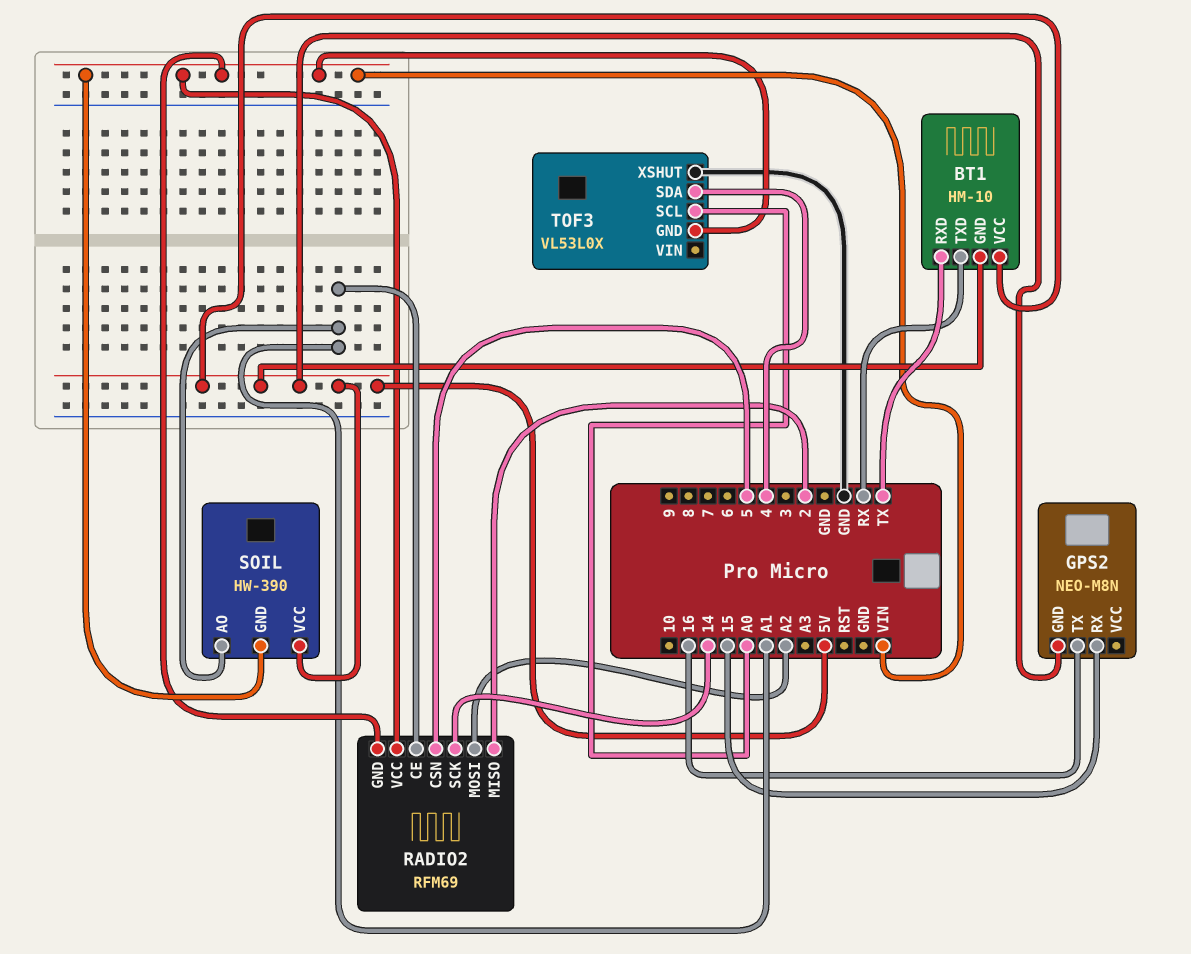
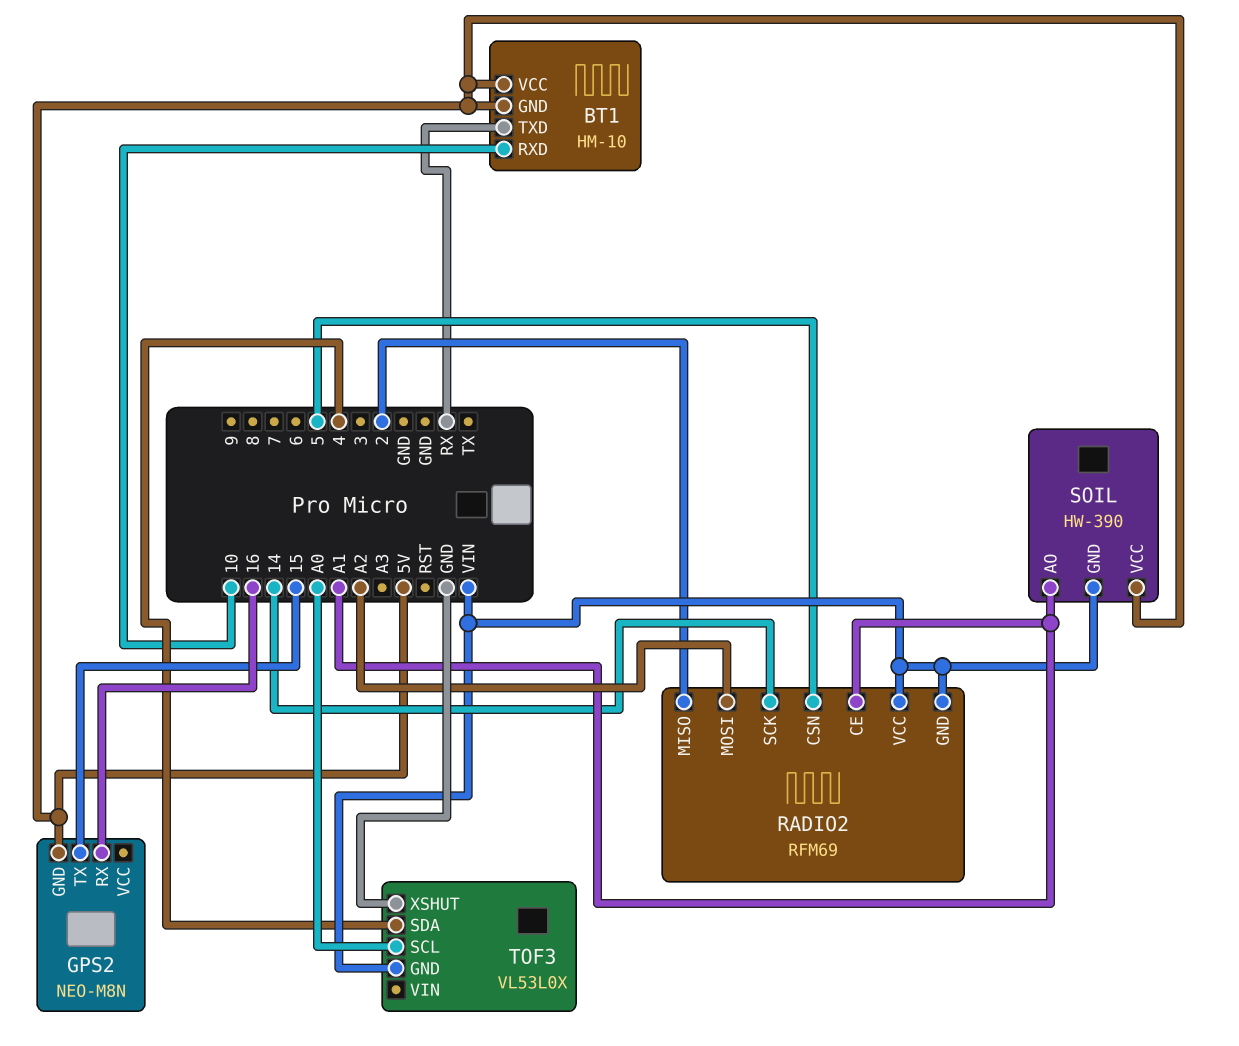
BT1 pin RXD: TX -> 10
GPS2 pin RX: 15 -> 16
GPS2 pin TX: 16 -> 15

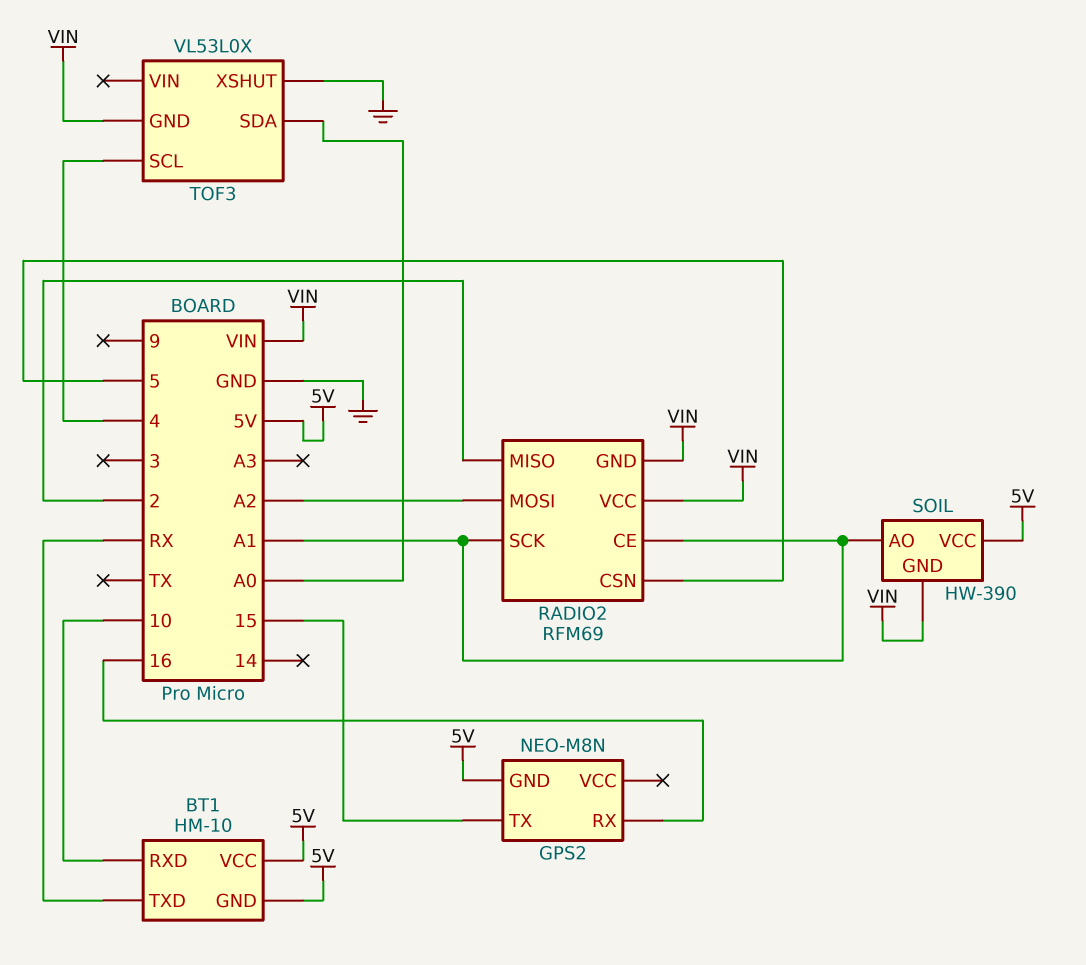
RADIO2 pin SCK: 14 -> A1
TOF3 pin SCL: A0 -> 4
TOF3 pin SDA: 4 -> A0

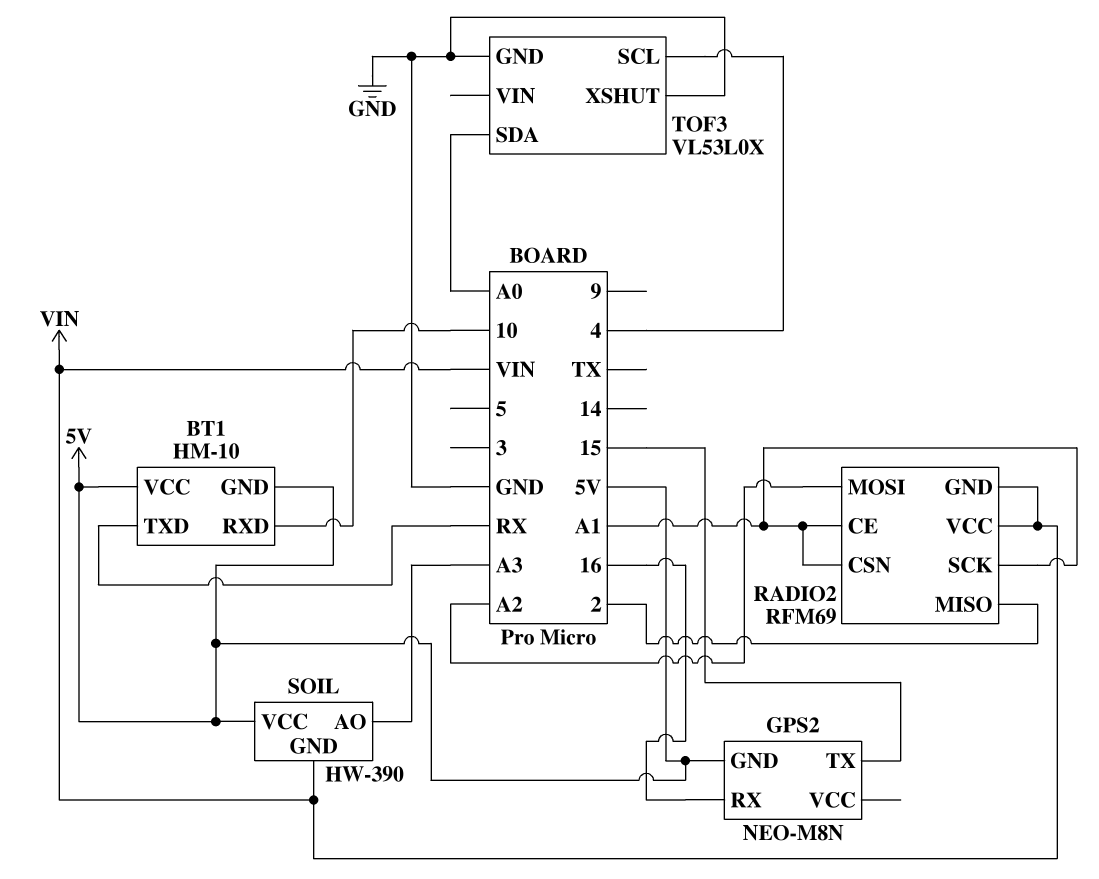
RADIO2 pin CSN: 5 -> A1
SOIL pin AO: A1 -> A3
TOF3 pin GND: VIN -> GND

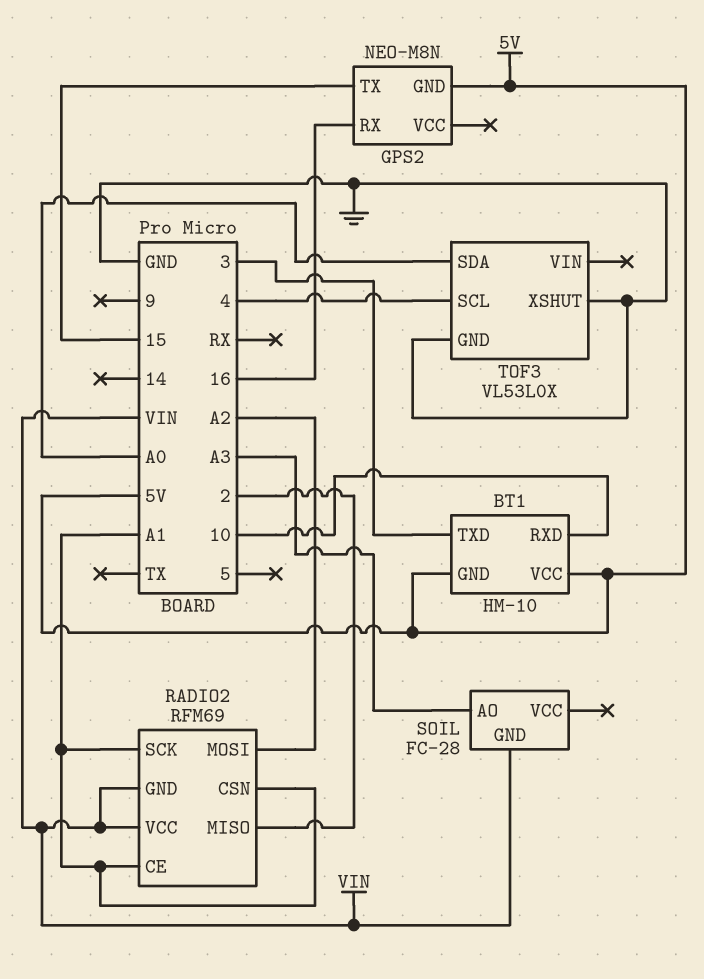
BT1 pin TXD: RX -> 3
SOIL: HW-390 -> FC-28
SOIL pin VCC: 5V -> none

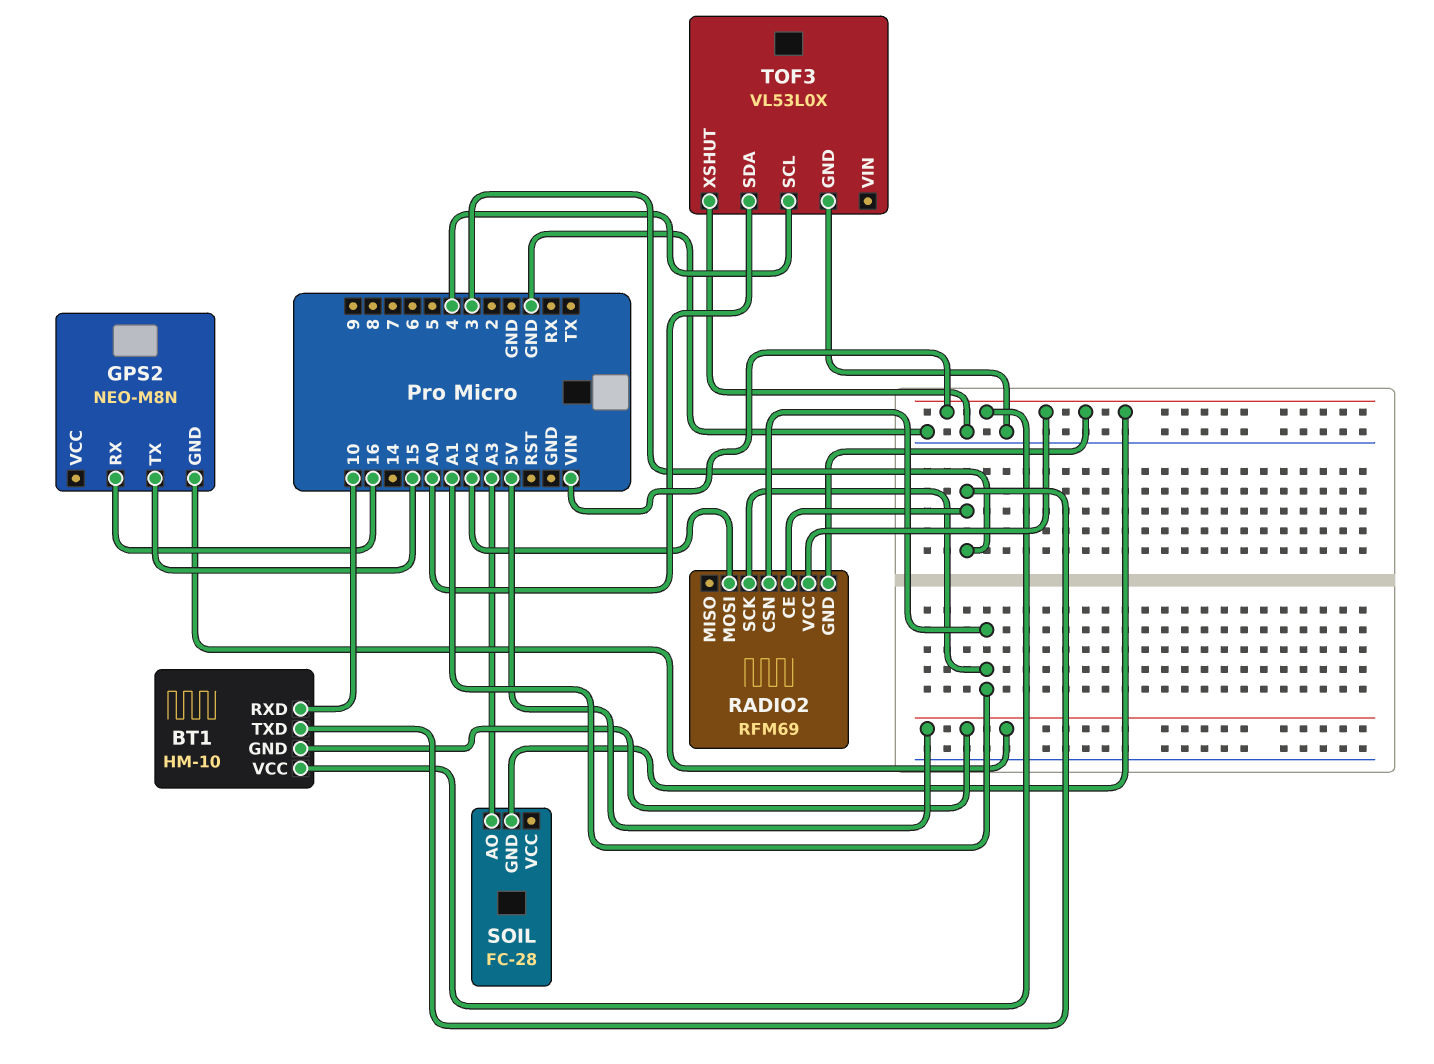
BT1 pin VCC: 5V -> VIN
RADIO2 pin CE: A1 -> 3
RADIO2 pin MISO: 2 -> none

